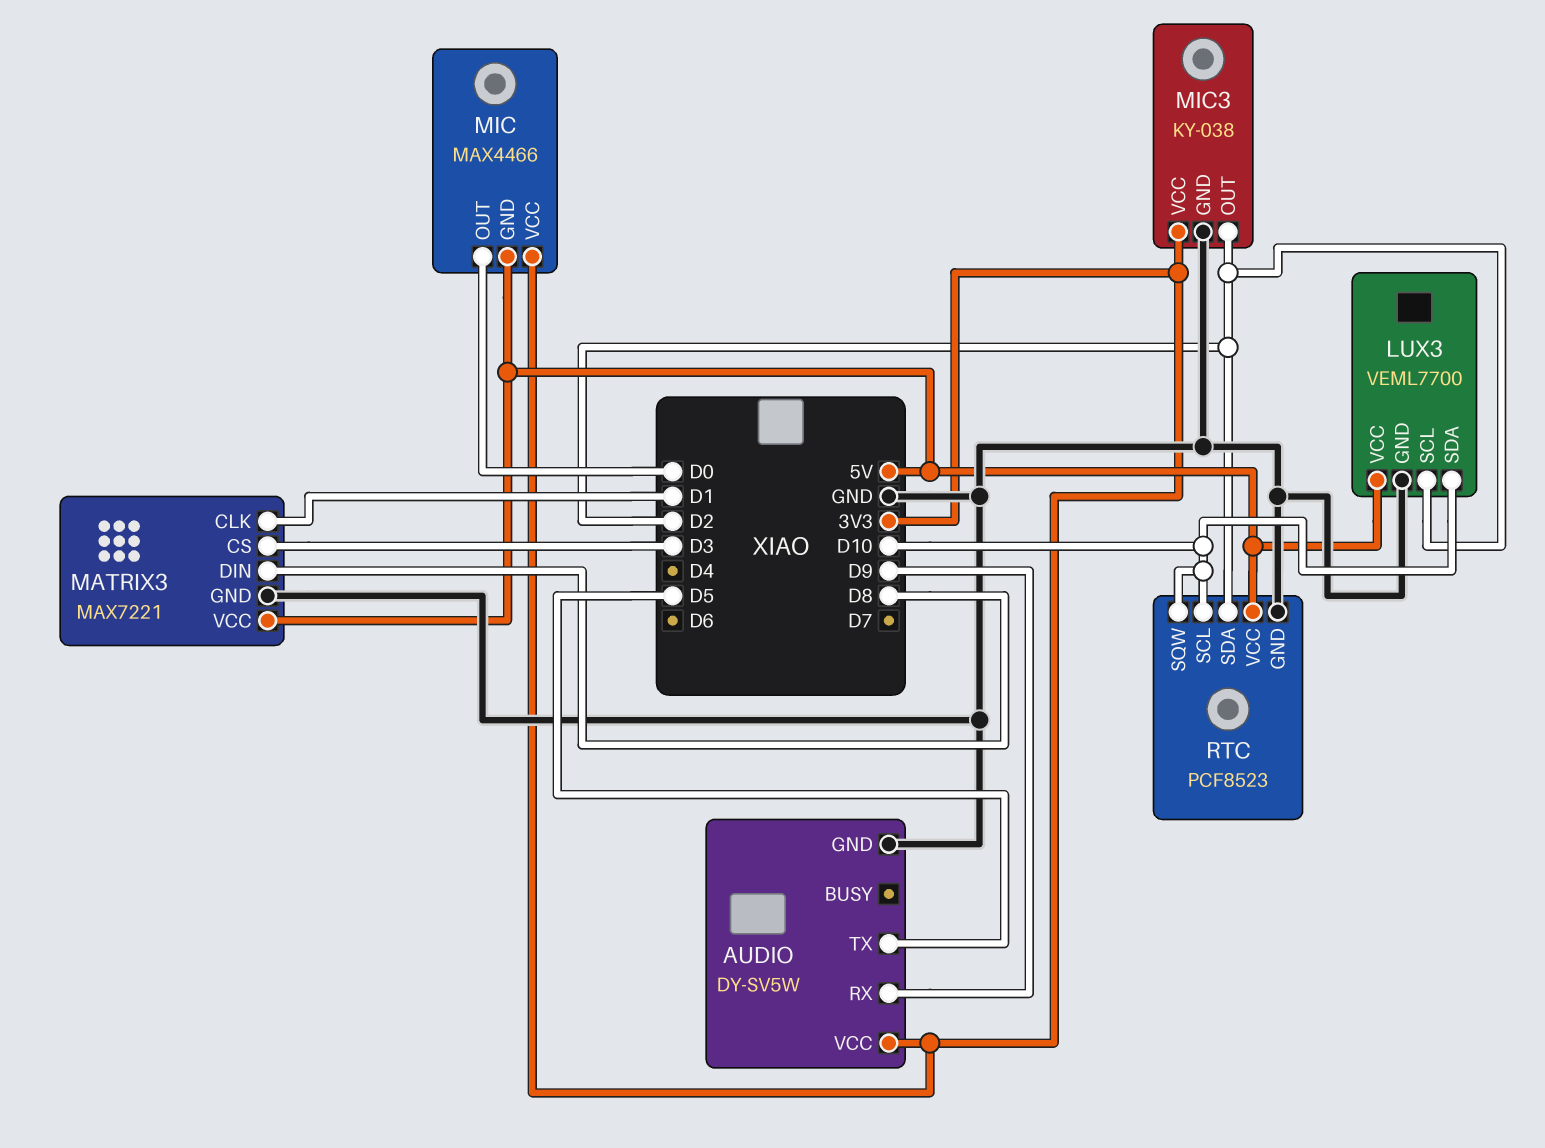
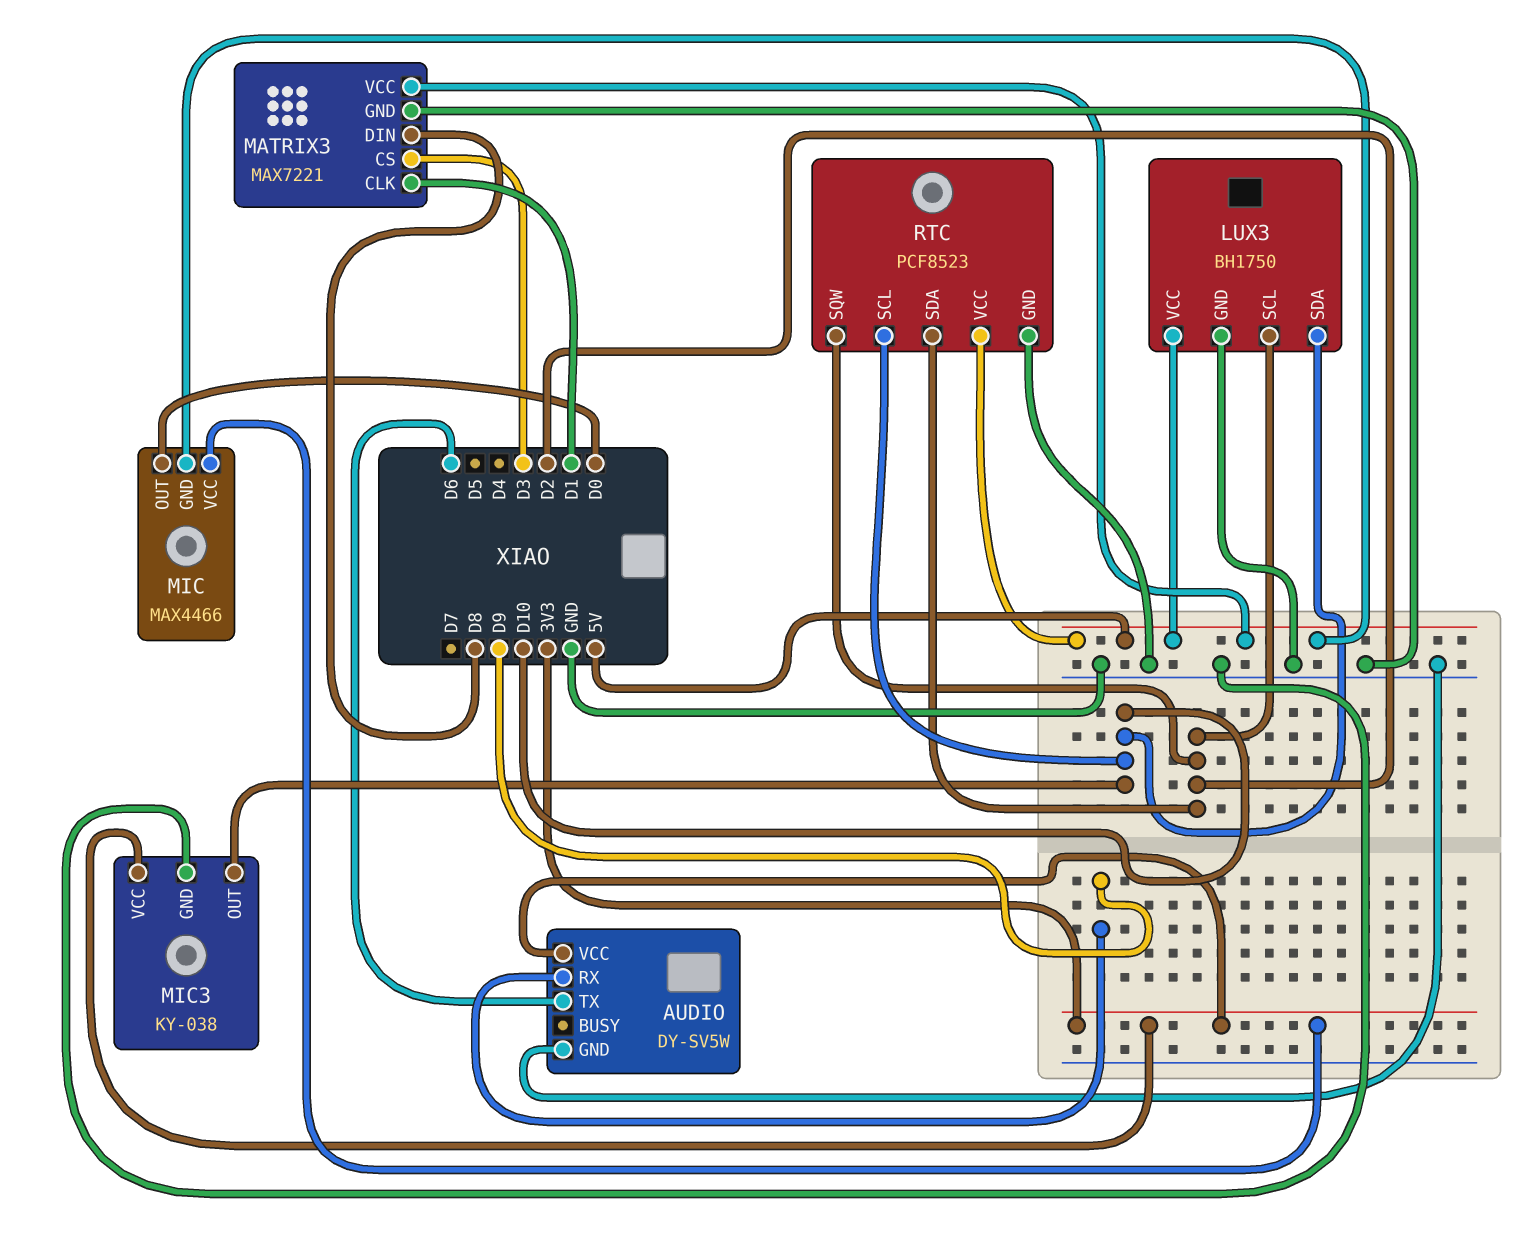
AUDIO pin TX: D5 -> D6
LUX3: VEML7700 -> BH1750
MIC3 pin OUT: D2 -> D10
RTC pin SQW: D10 -> D2

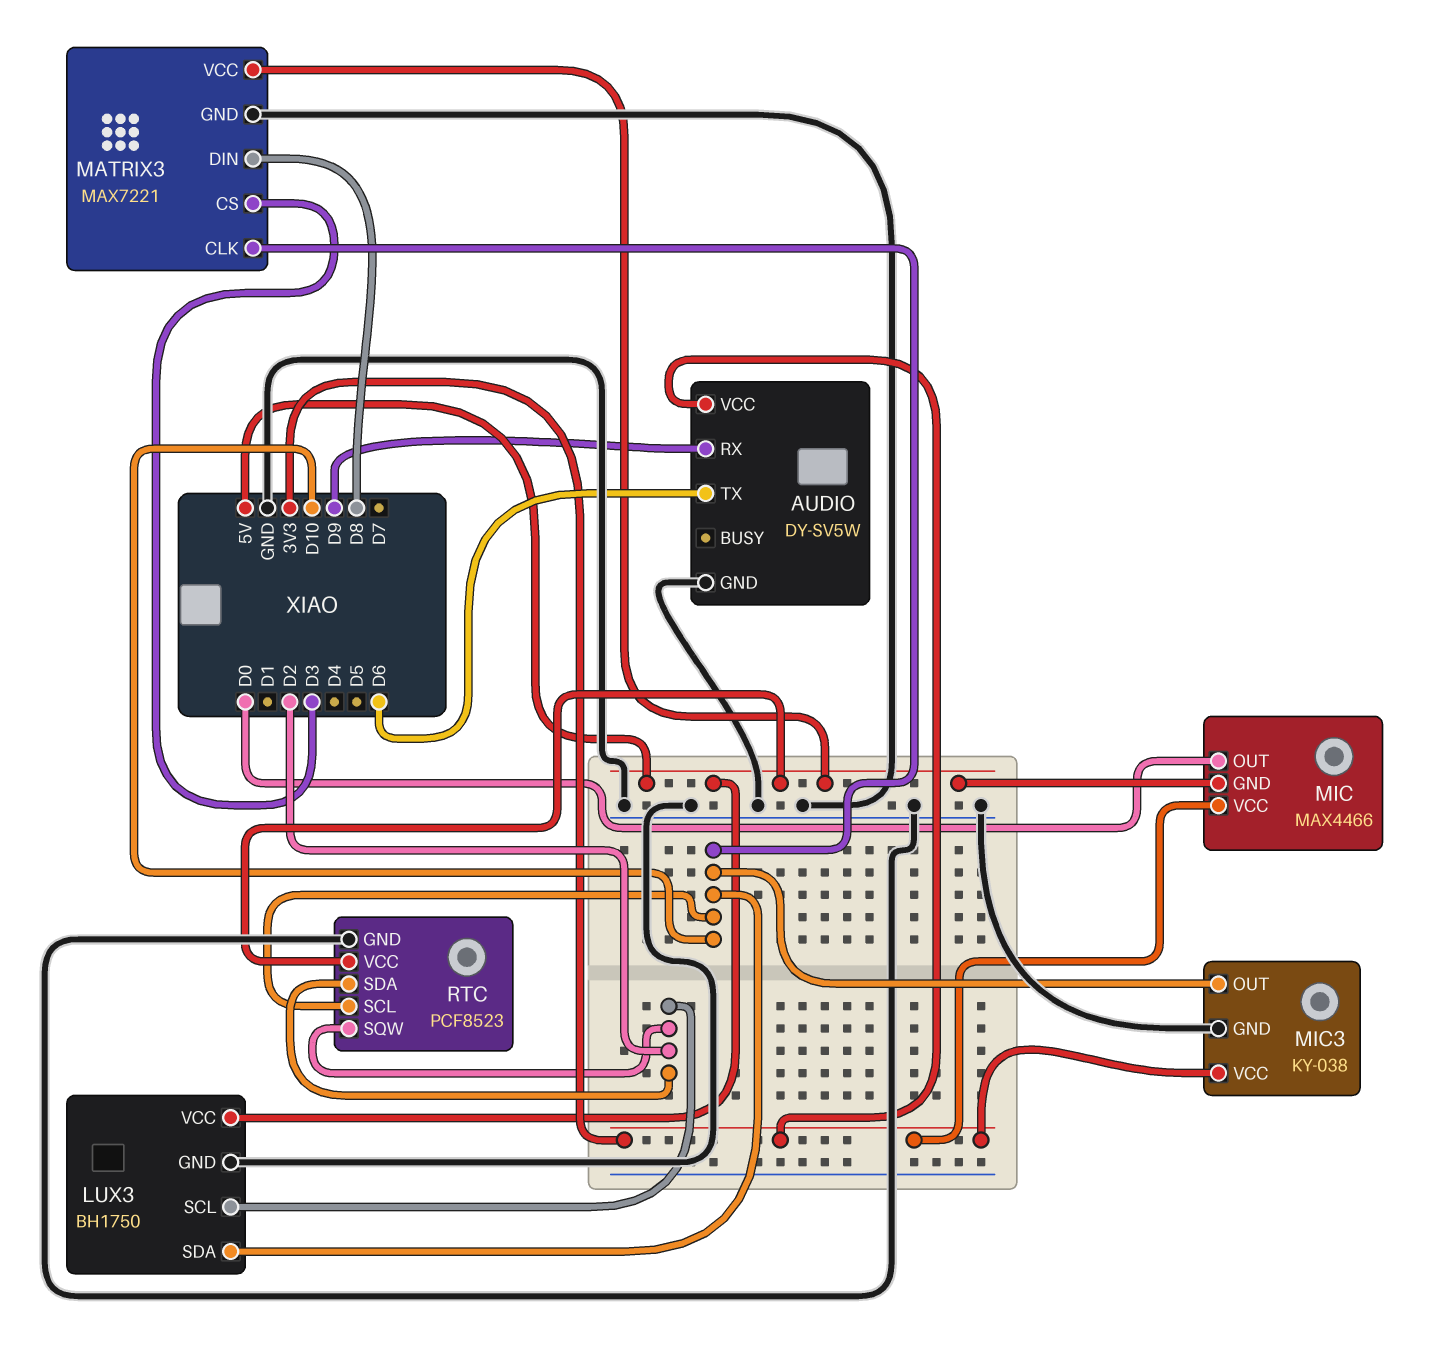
MATRIX3 pin CLK: D1 -> D10

